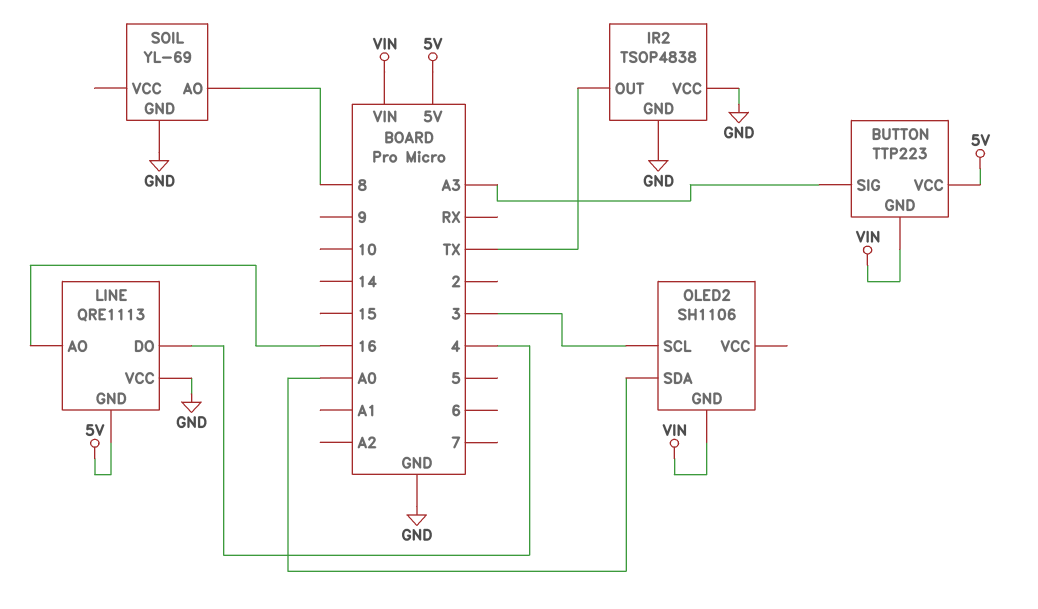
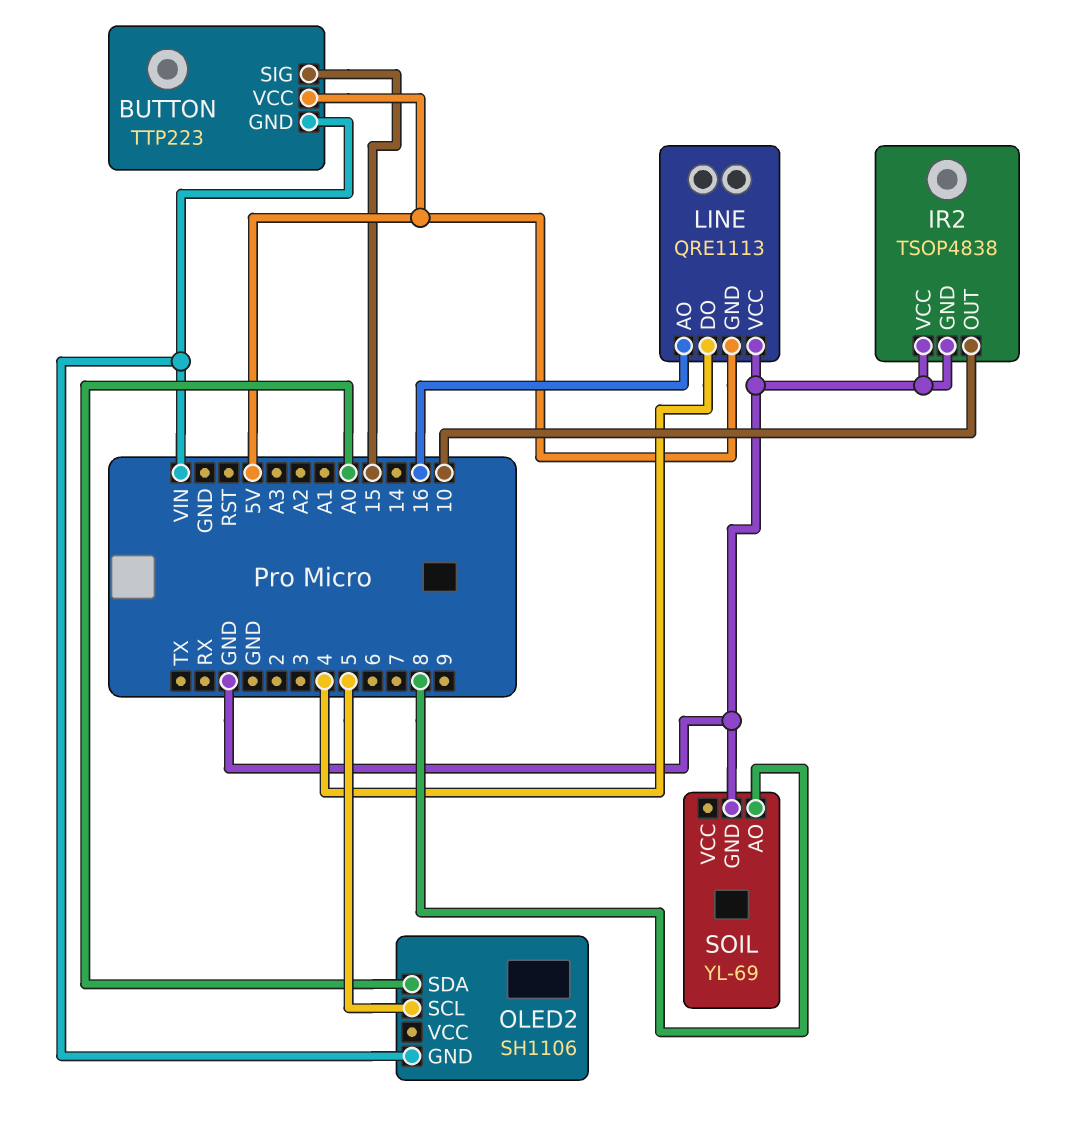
BUTTON pin SIG: A3 -> 15
IR2 pin OUT: TX -> 10
OLED2 pin SCL: 3 -> 5

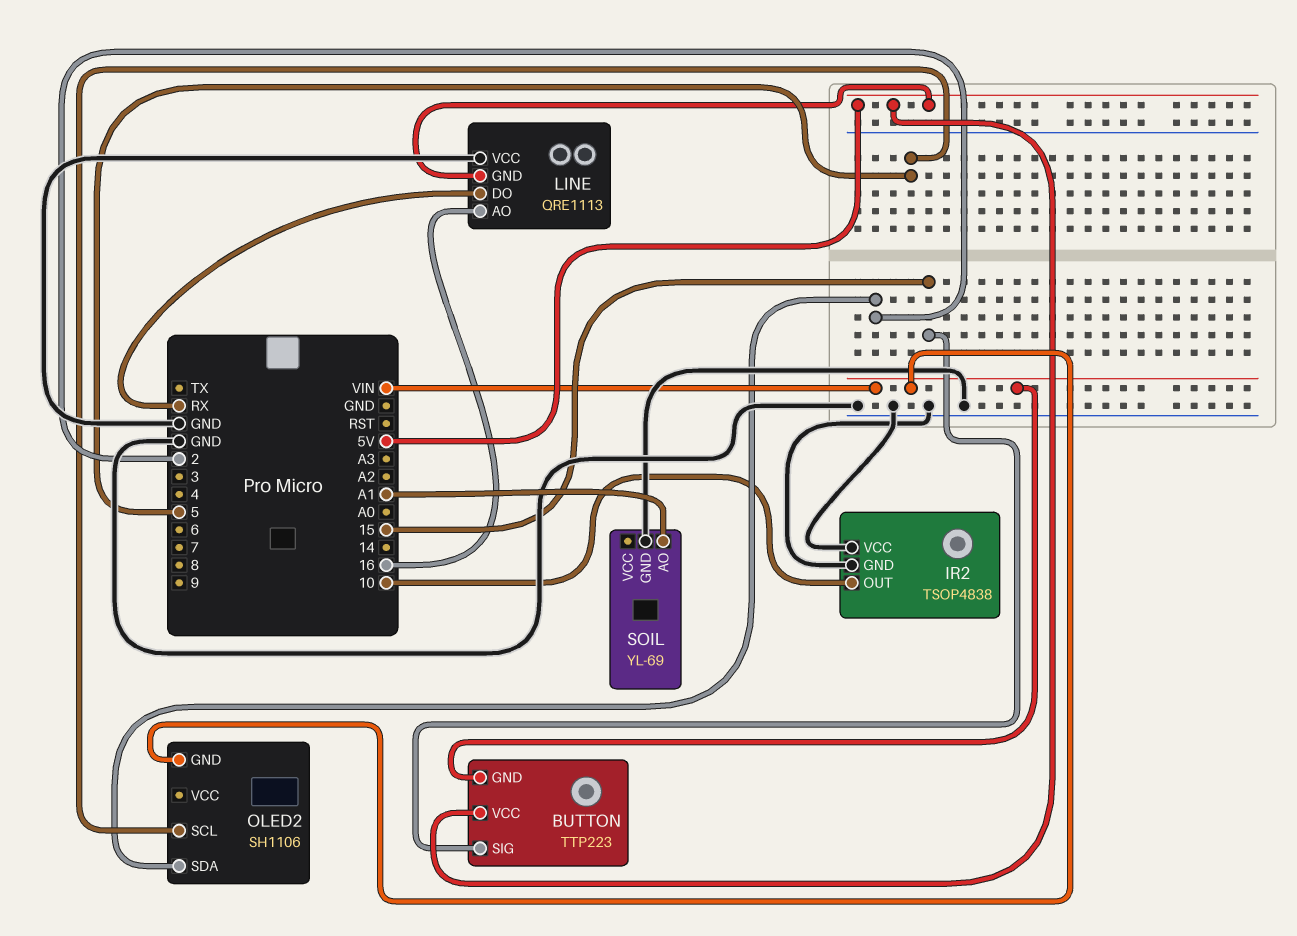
LINE pin DO: 4 -> RX
OLED2 pin SDA: A0 -> 2
SOIL pin AO: 8 -> A1

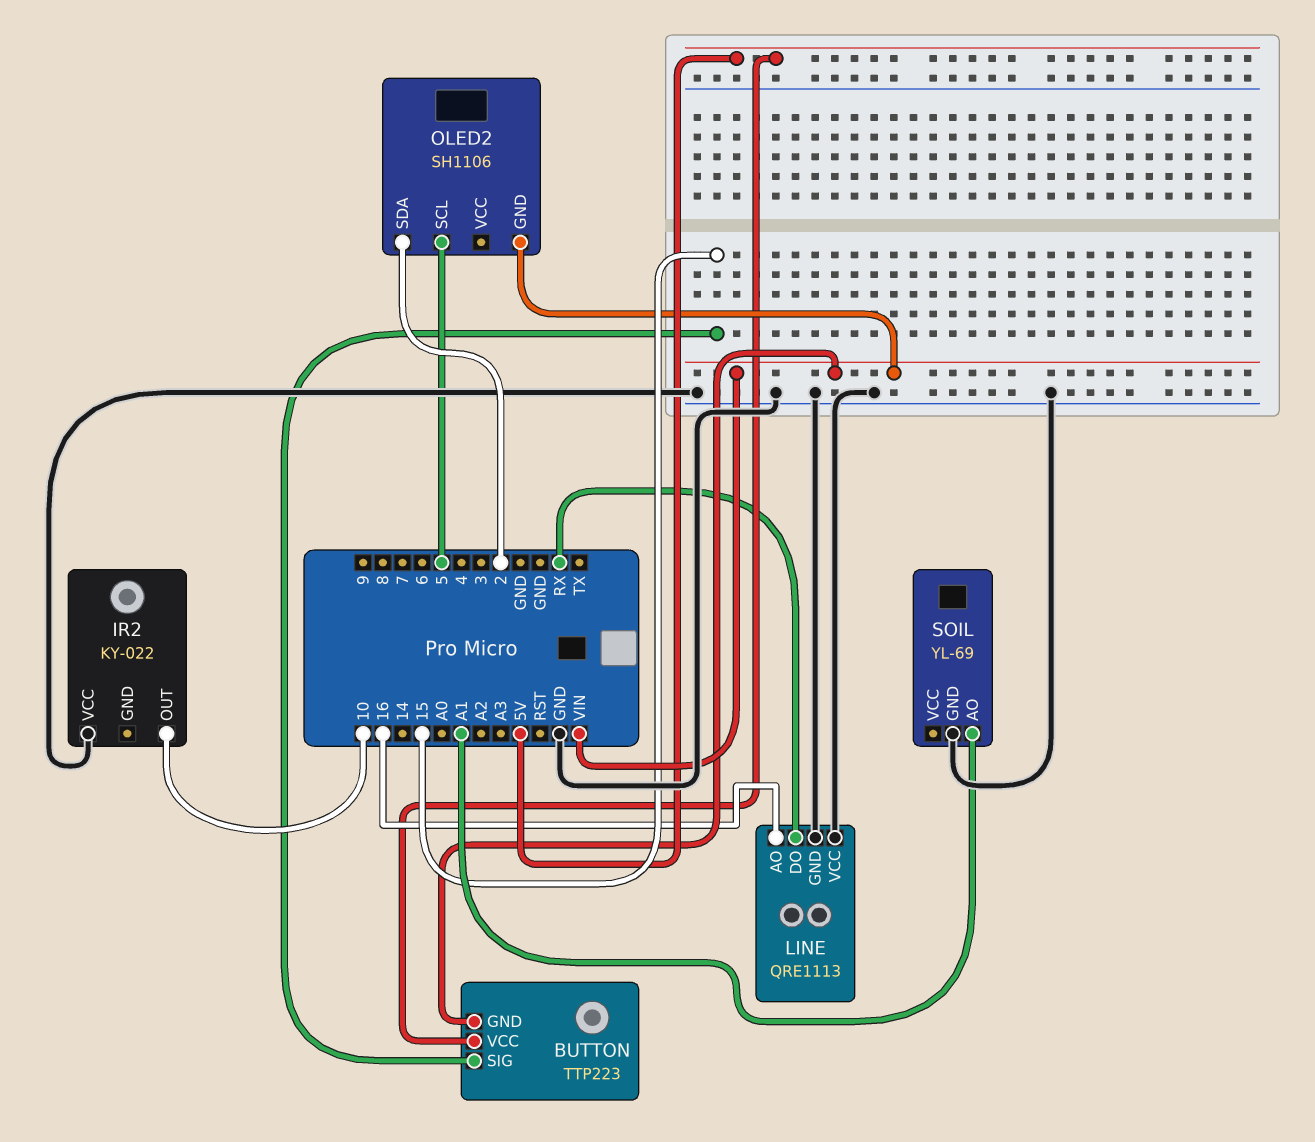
IR2: TSOP4838 -> KY-022
IR2 pin GND: GND -> none
LINE pin GND: 5V -> GND

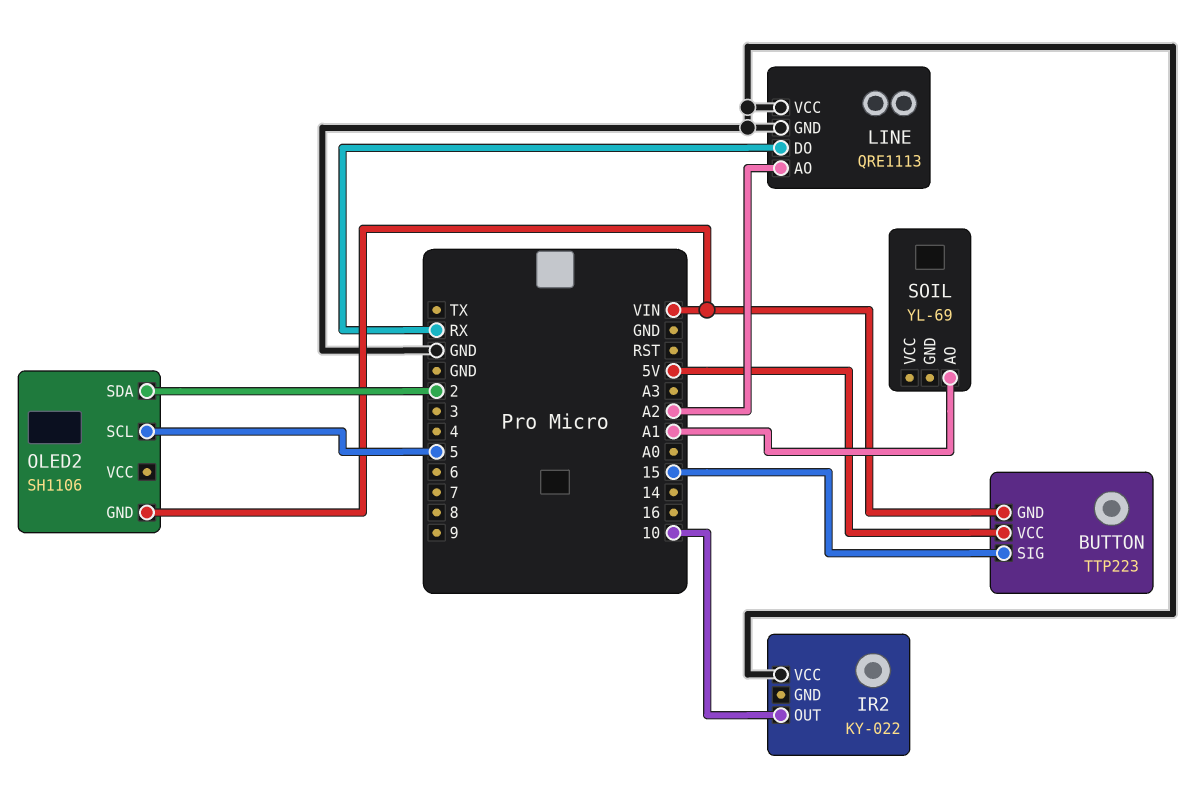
LINE pin AO: 16 -> A2
SOIL pin GND: GND -> none

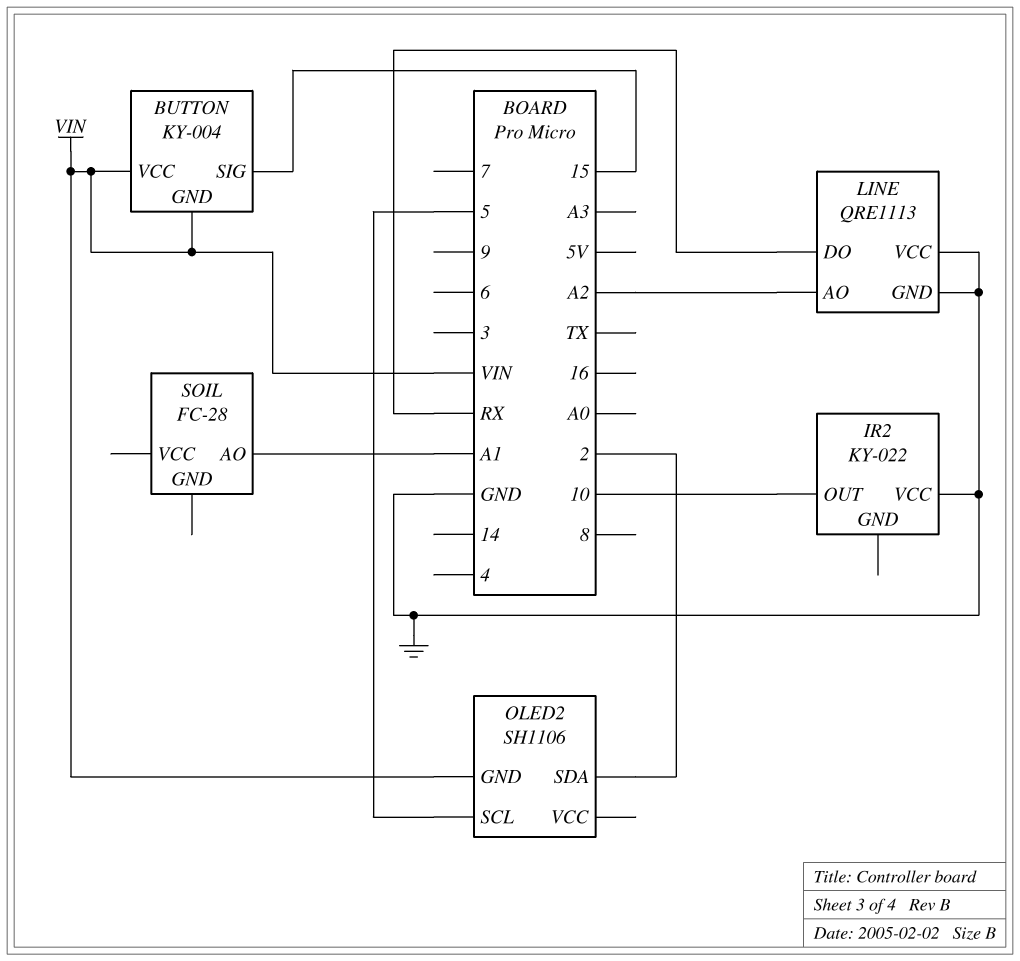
BUTTON: TTP223 -> KY-004
BUTTON pin VCC: 5V -> VIN
SOIL: YL-69 -> FC-28

